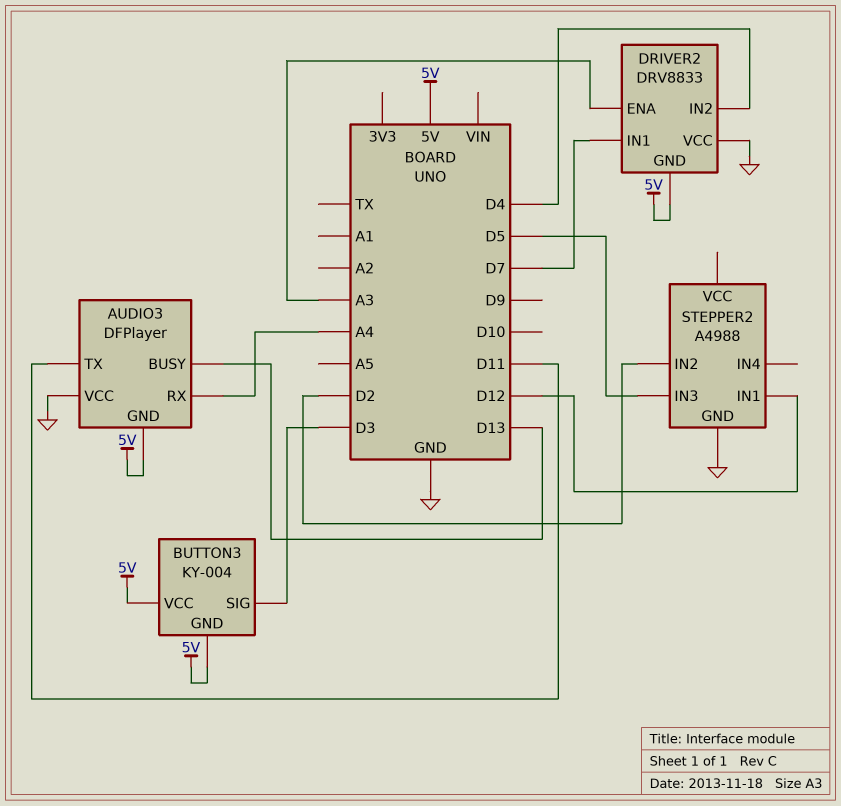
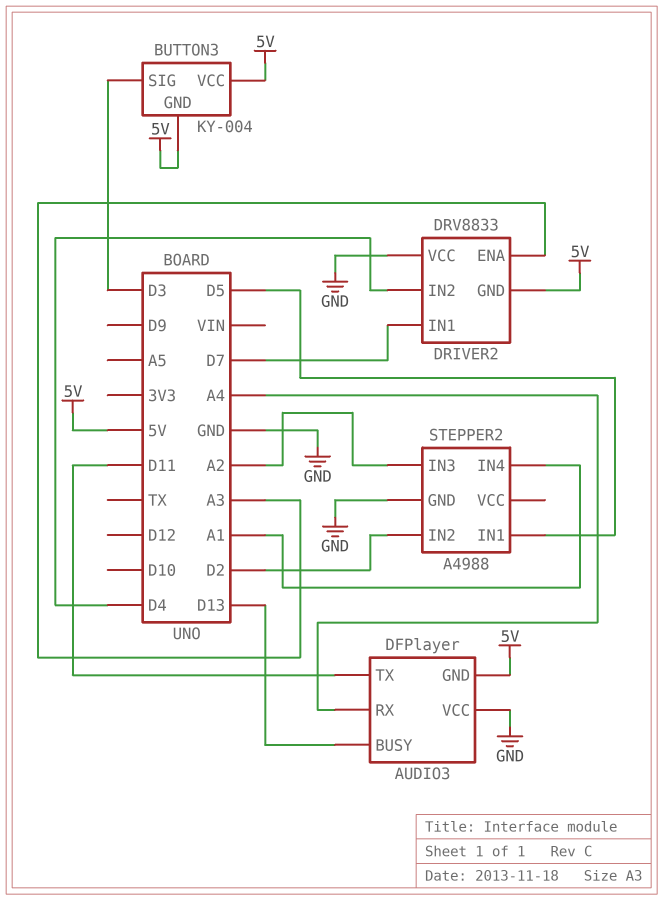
STEPPER2 pin IN1: D12 -> D5
STEPPER2 pin IN3: D5 -> A2
STEPPER2 pin IN4: none -> A1

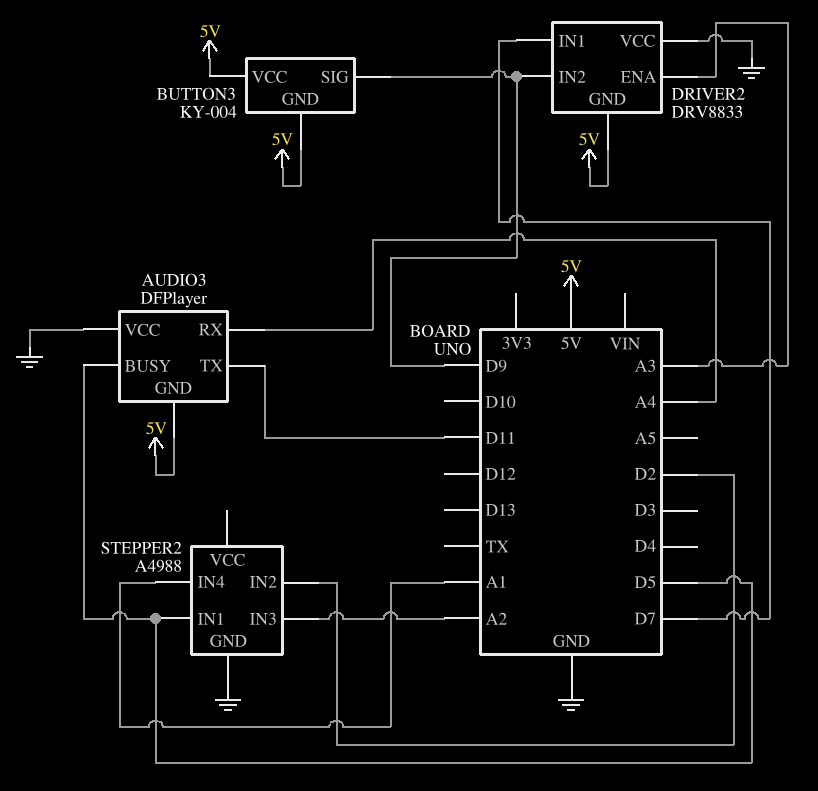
AUDIO3 pin BUSY: D13 -> D5
BUTTON3 pin SIG: D3 -> D9
DRIVER2 pin IN2: D4 -> D9

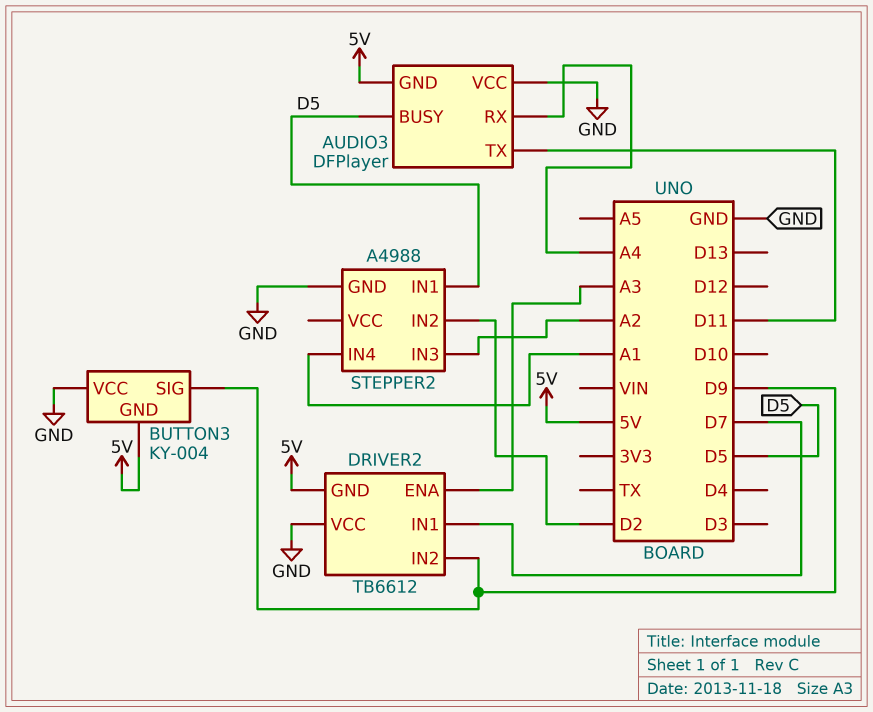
BUTTON3 pin VCC: 5V -> GND
DRIVER2: DRV8833 -> TB6612

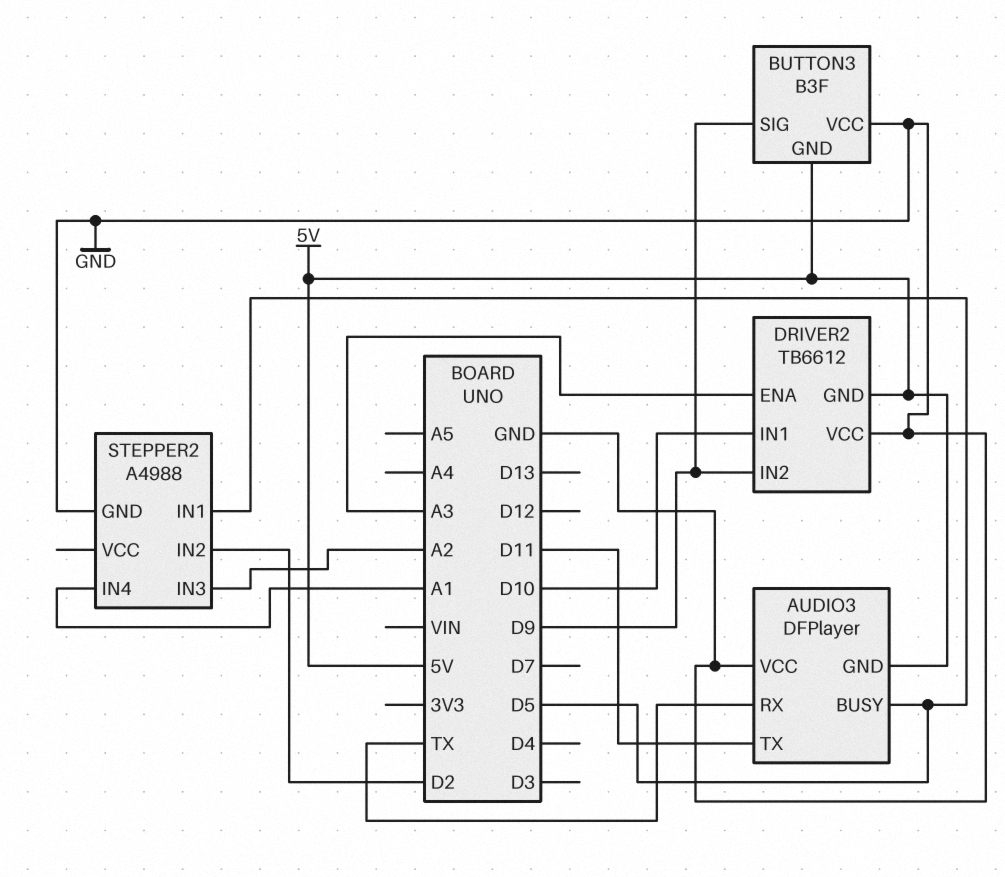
AUDIO3 pin RX: A4 -> TX
BUTTON3: KY-004 -> B3F
DRIVER2 pin IN1: D7 -> D10

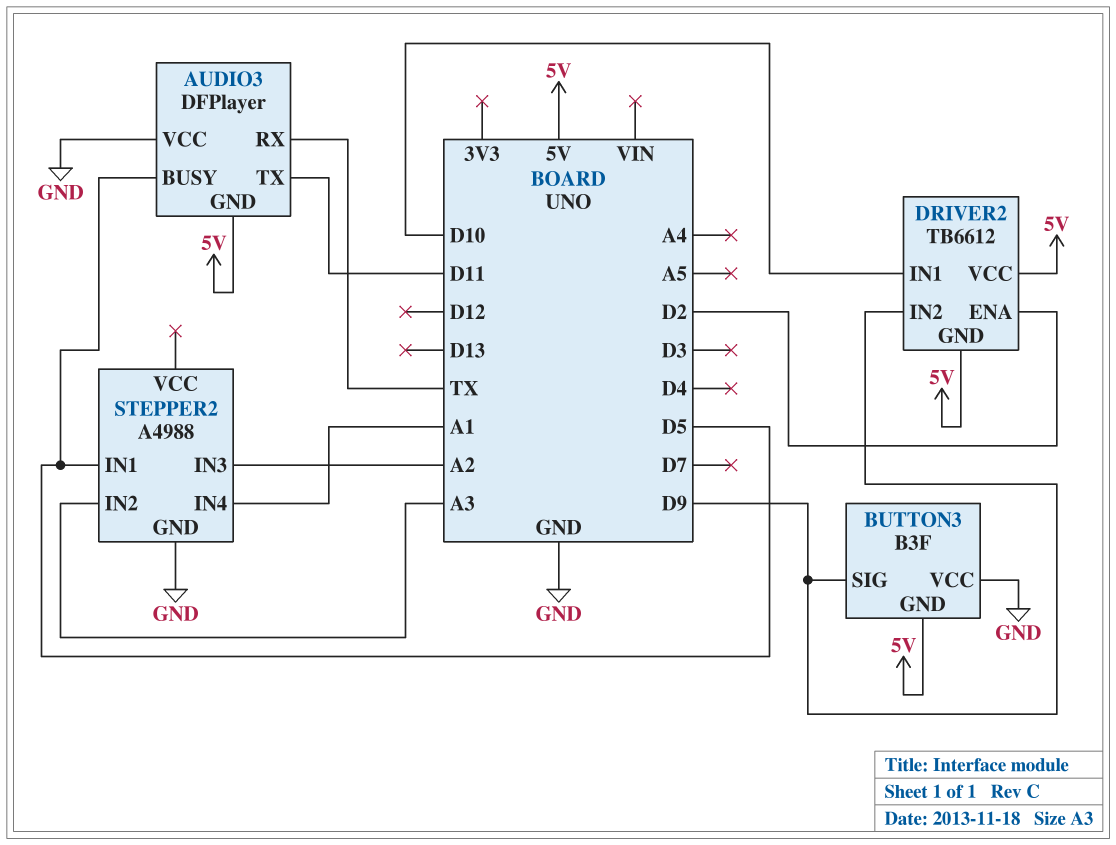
DRIVER2 pin ENA: A3 -> D2
DRIVER2 pin VCC: GND -> 5V
STEPPER2 pin IN2: D2 -> A3

